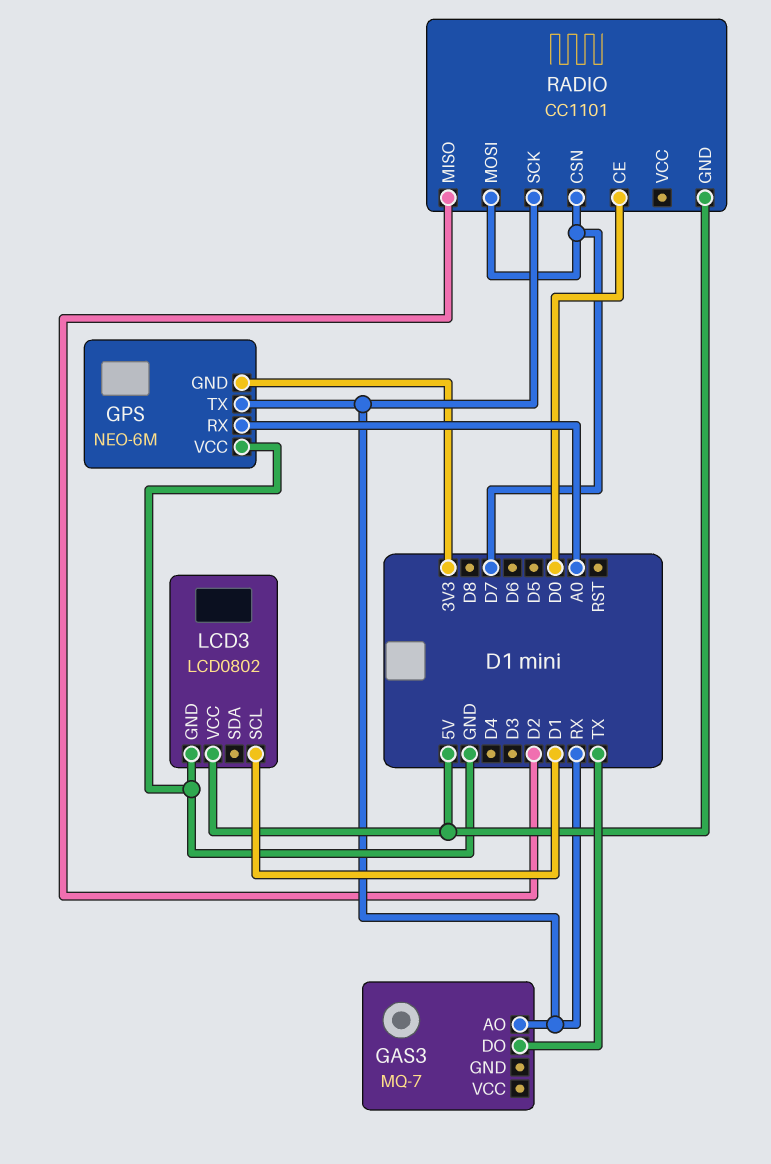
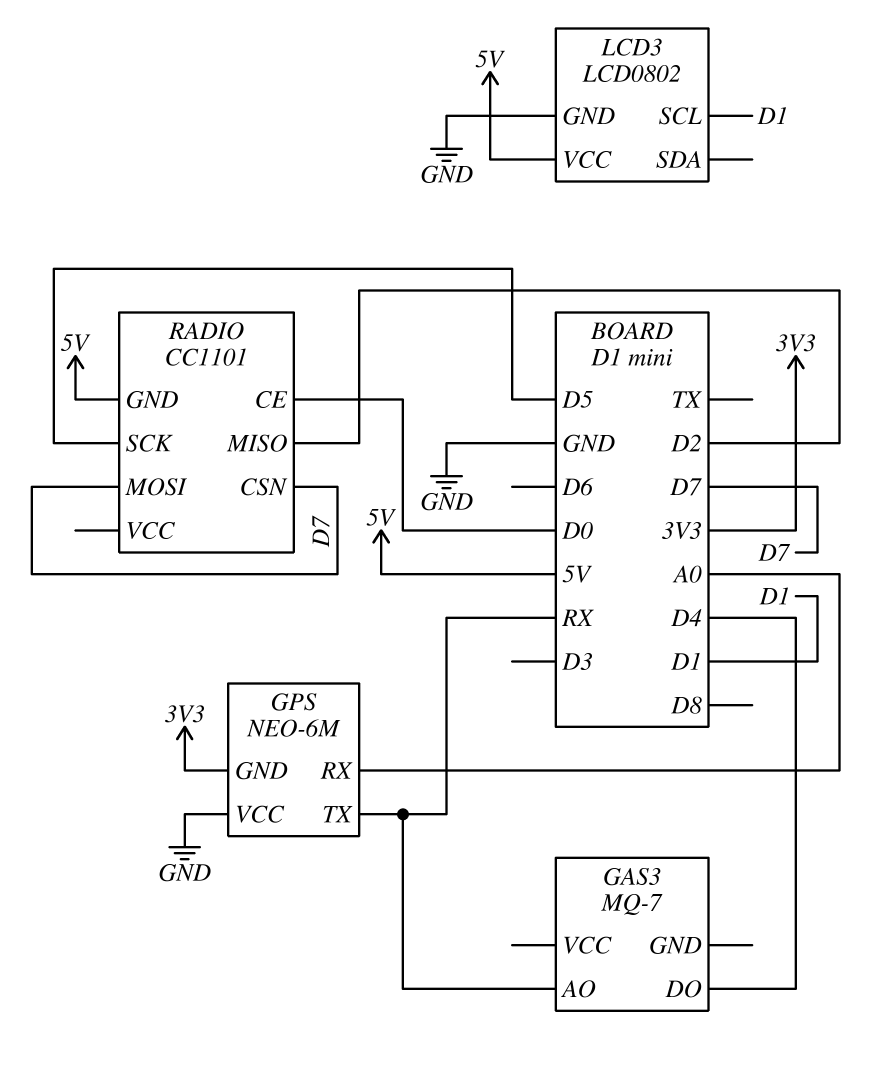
GAS3 pin DO: TX -> D4
RADIO pin SCK: RX -> D5

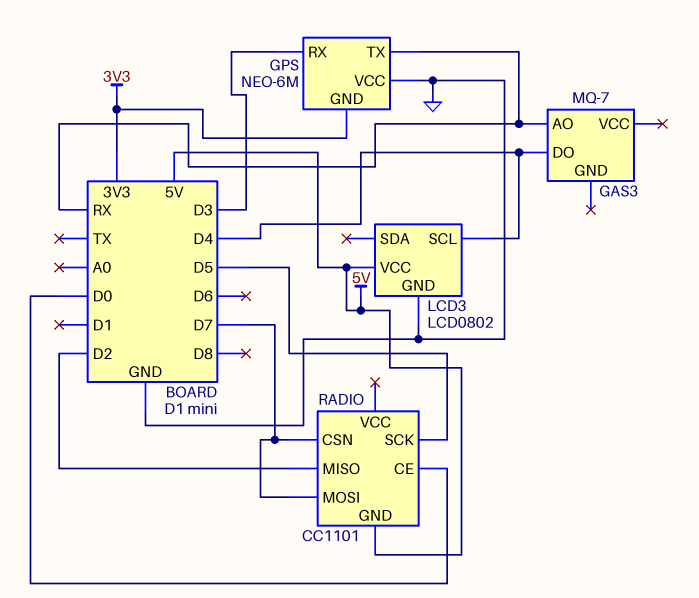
GPS pin RX: A0 -> D3
LCD3 pin SCL: D1 -> D4

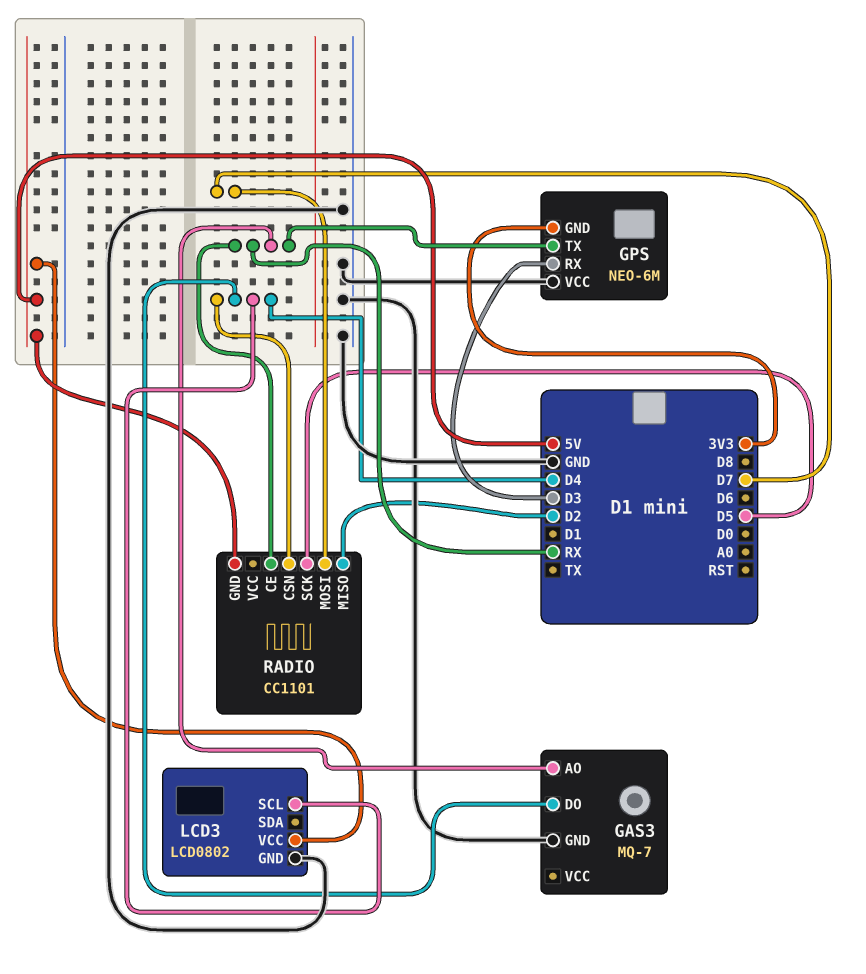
GAS3 pin GND: none -> GND
RADIO pin CE: D0 -> RX
RADIO pin CSN: D7 -> D4

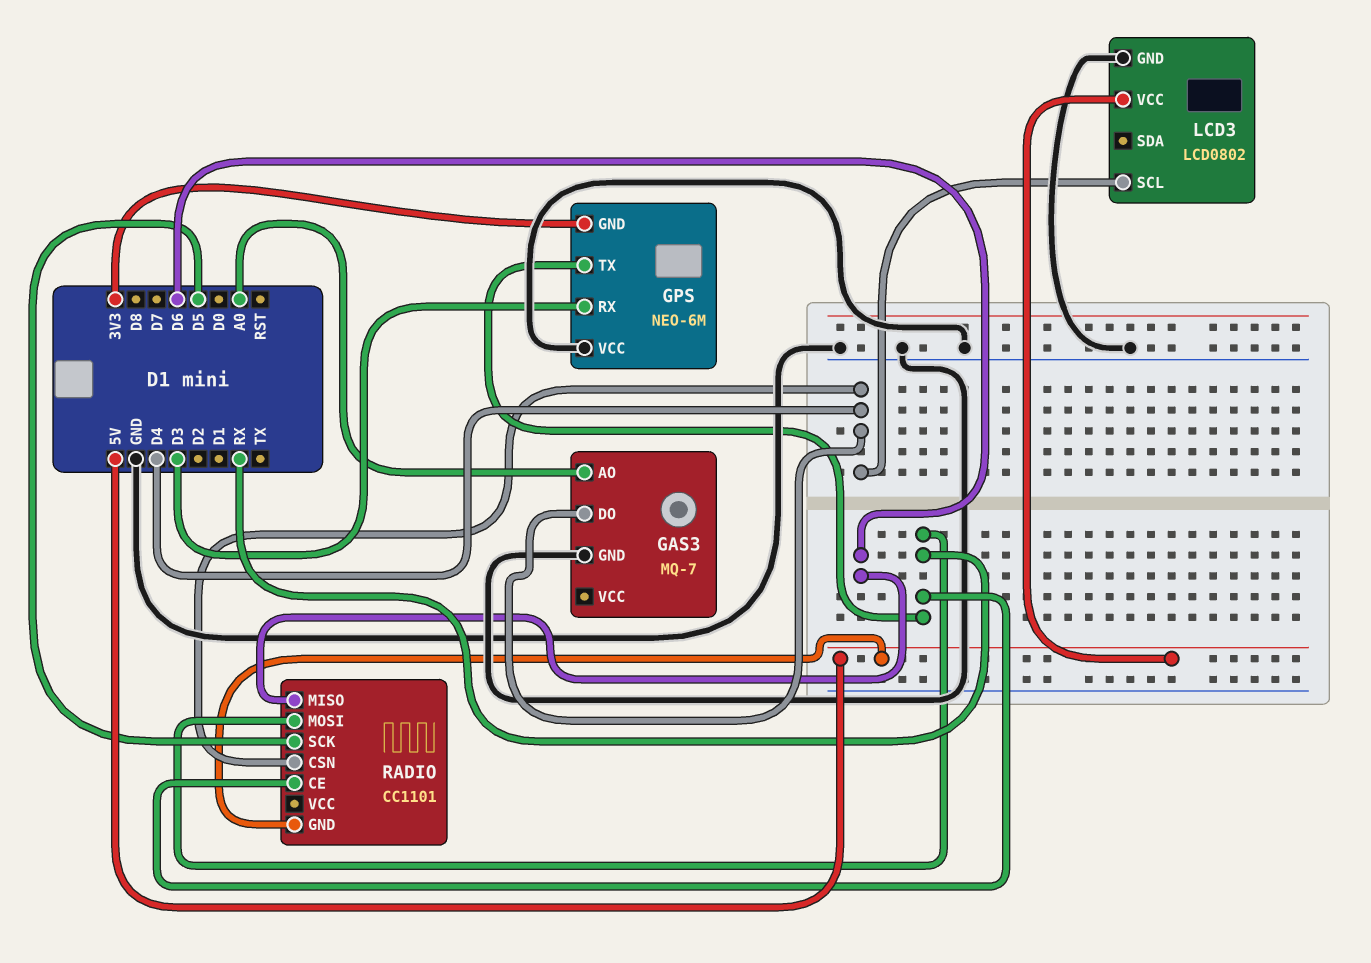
GAS3 pin AO: RX -> A0
RADIO pin MISO: D2 -> D6
RADIO pin MOSI: D7 -> RX

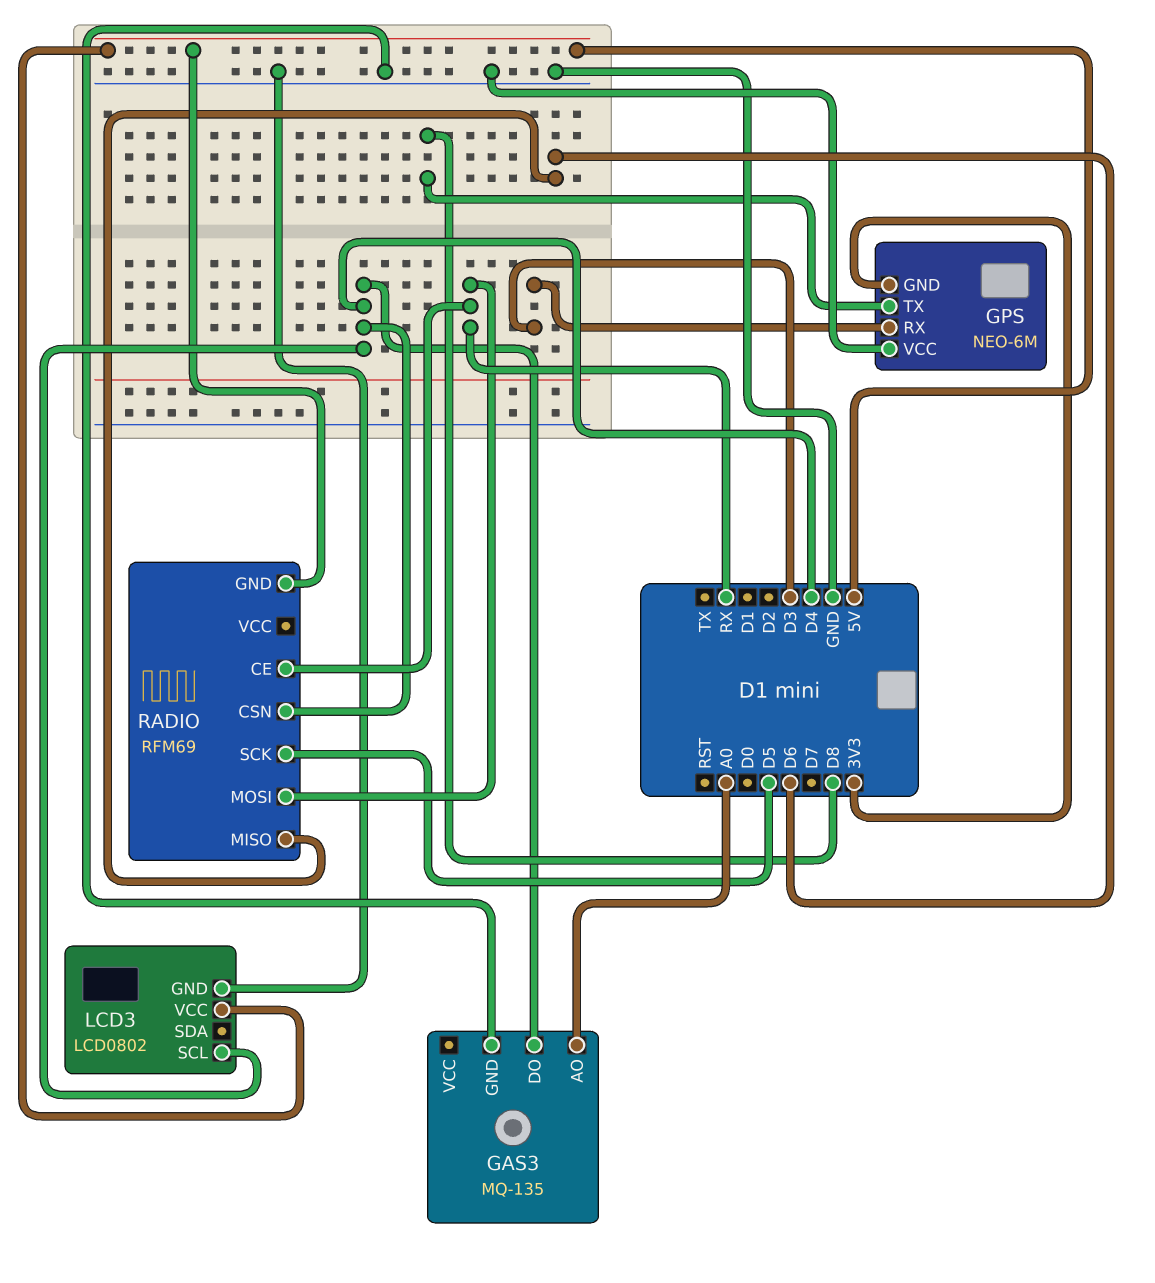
GAS3: MQ-7 -> MQ-135
GPS pin TX: RX -> D8
RADIO: CC1101 -> RFM69

